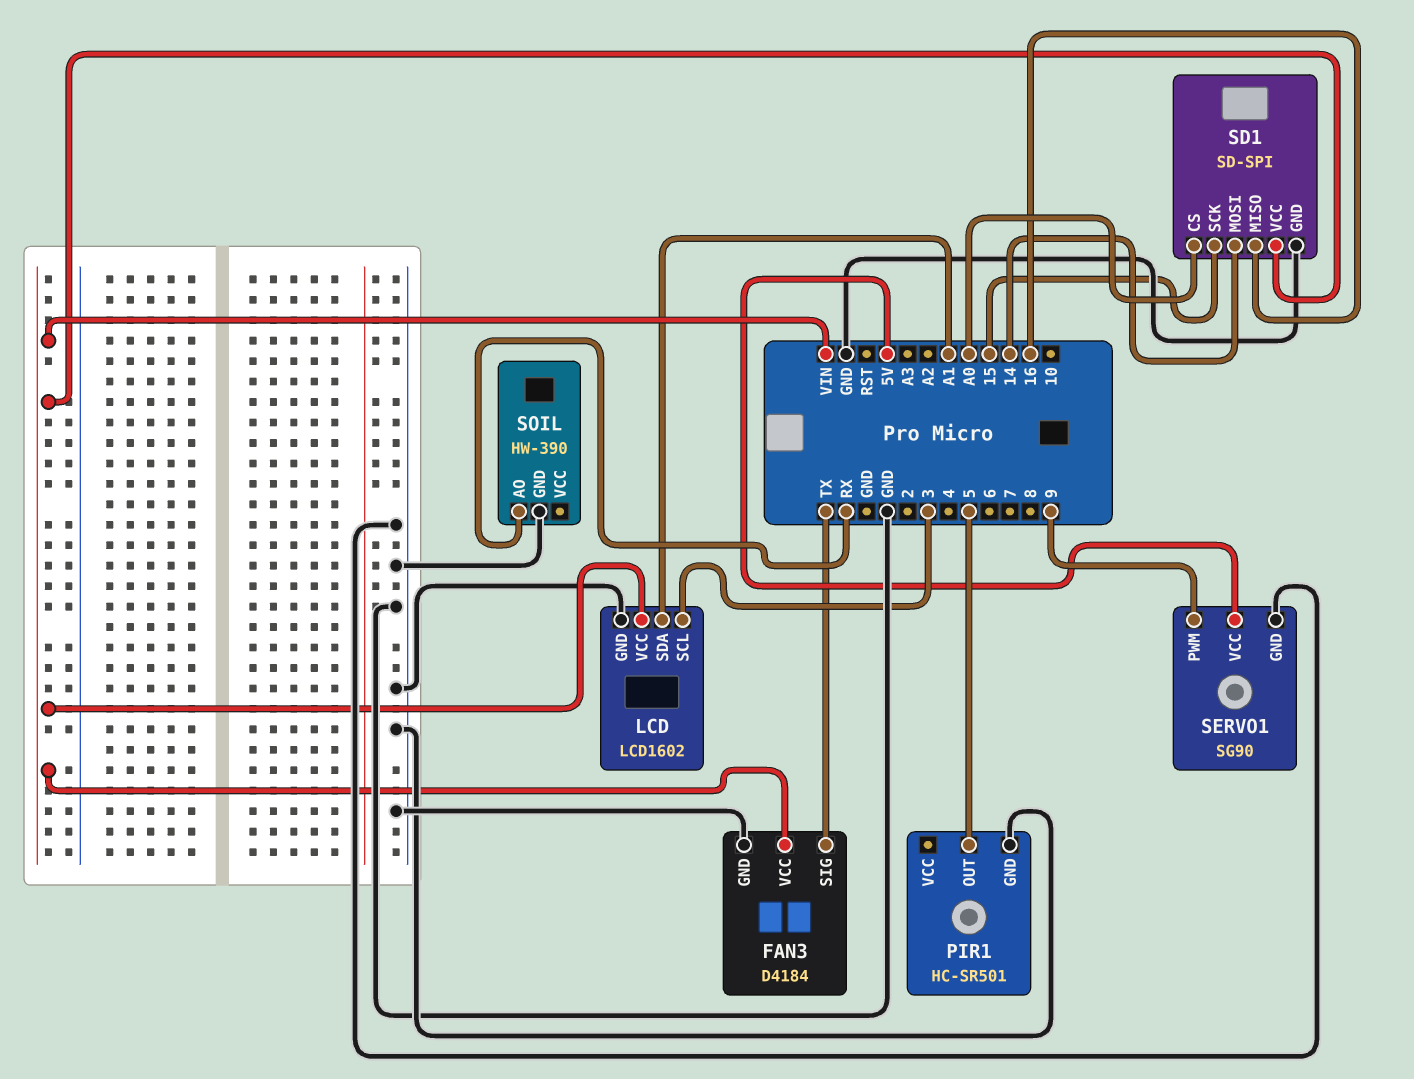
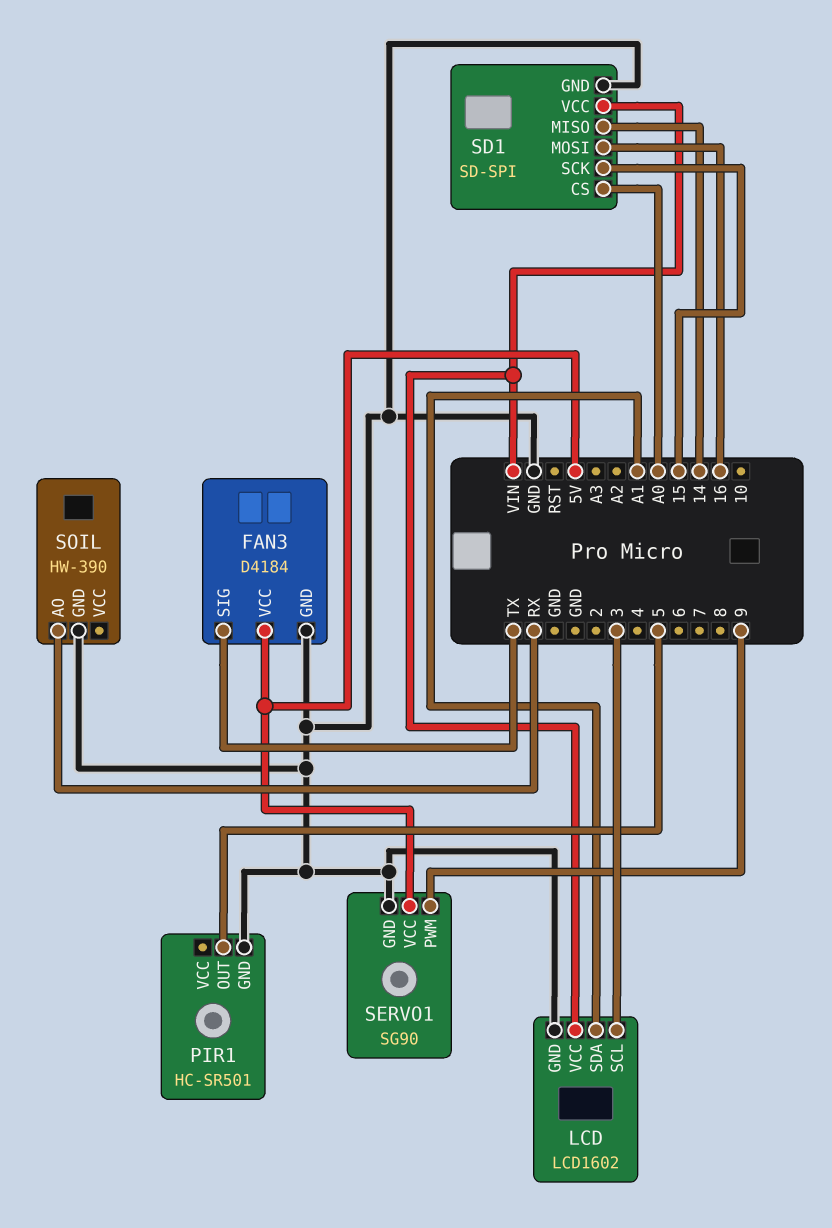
FAN3 pin VCC: VIN -> 5V
SD1 pin MISO: 16 -> 14
SD1 pin MOSI: 14 -> 16

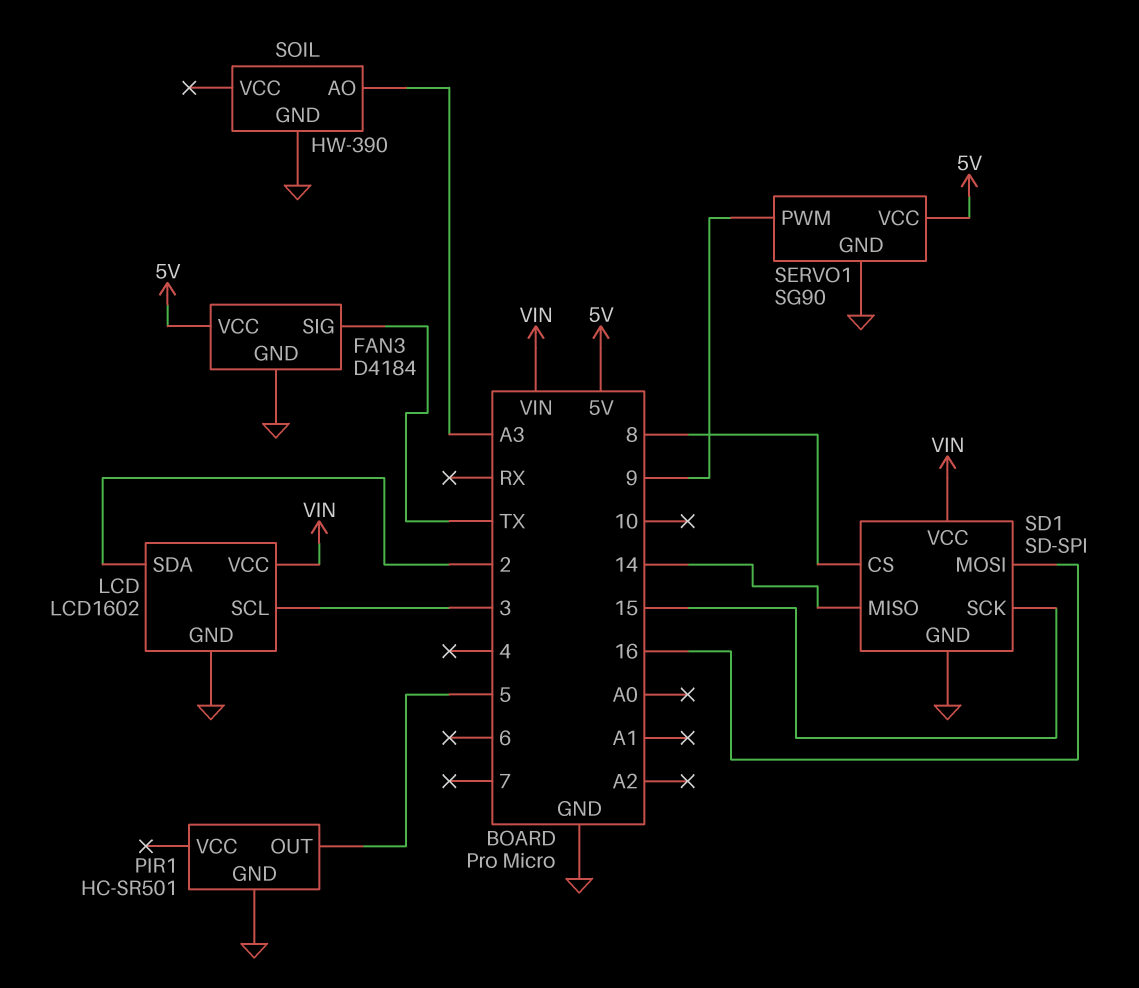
LCD pin SDA: A1 -> 2
SD1 pin CS: A0 -> 8
SOIL pin AO: RX -> A3

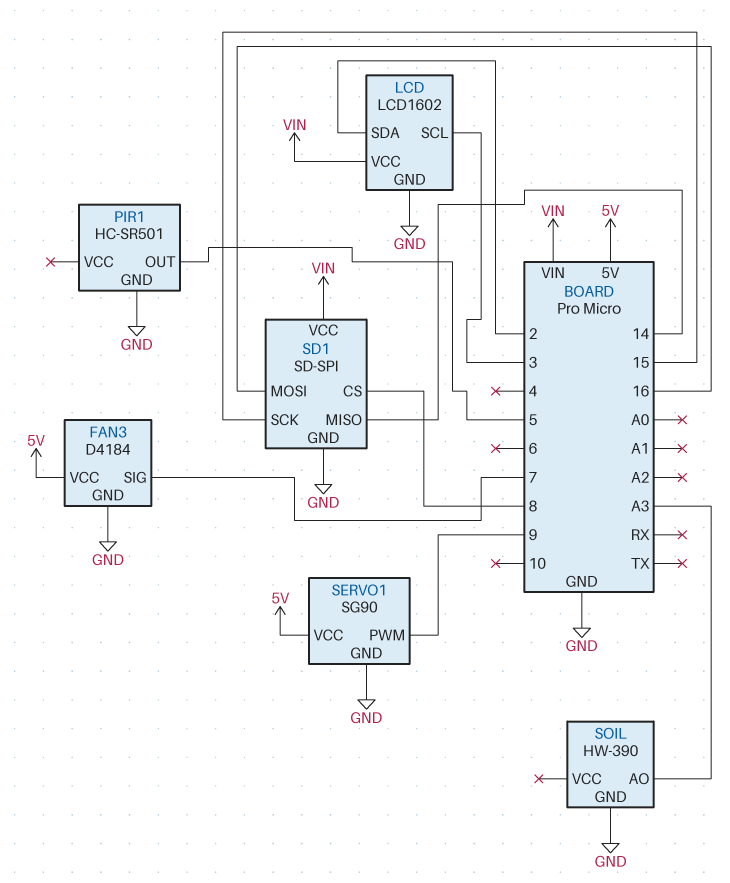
FAN3 pin SIG: TX -> 7

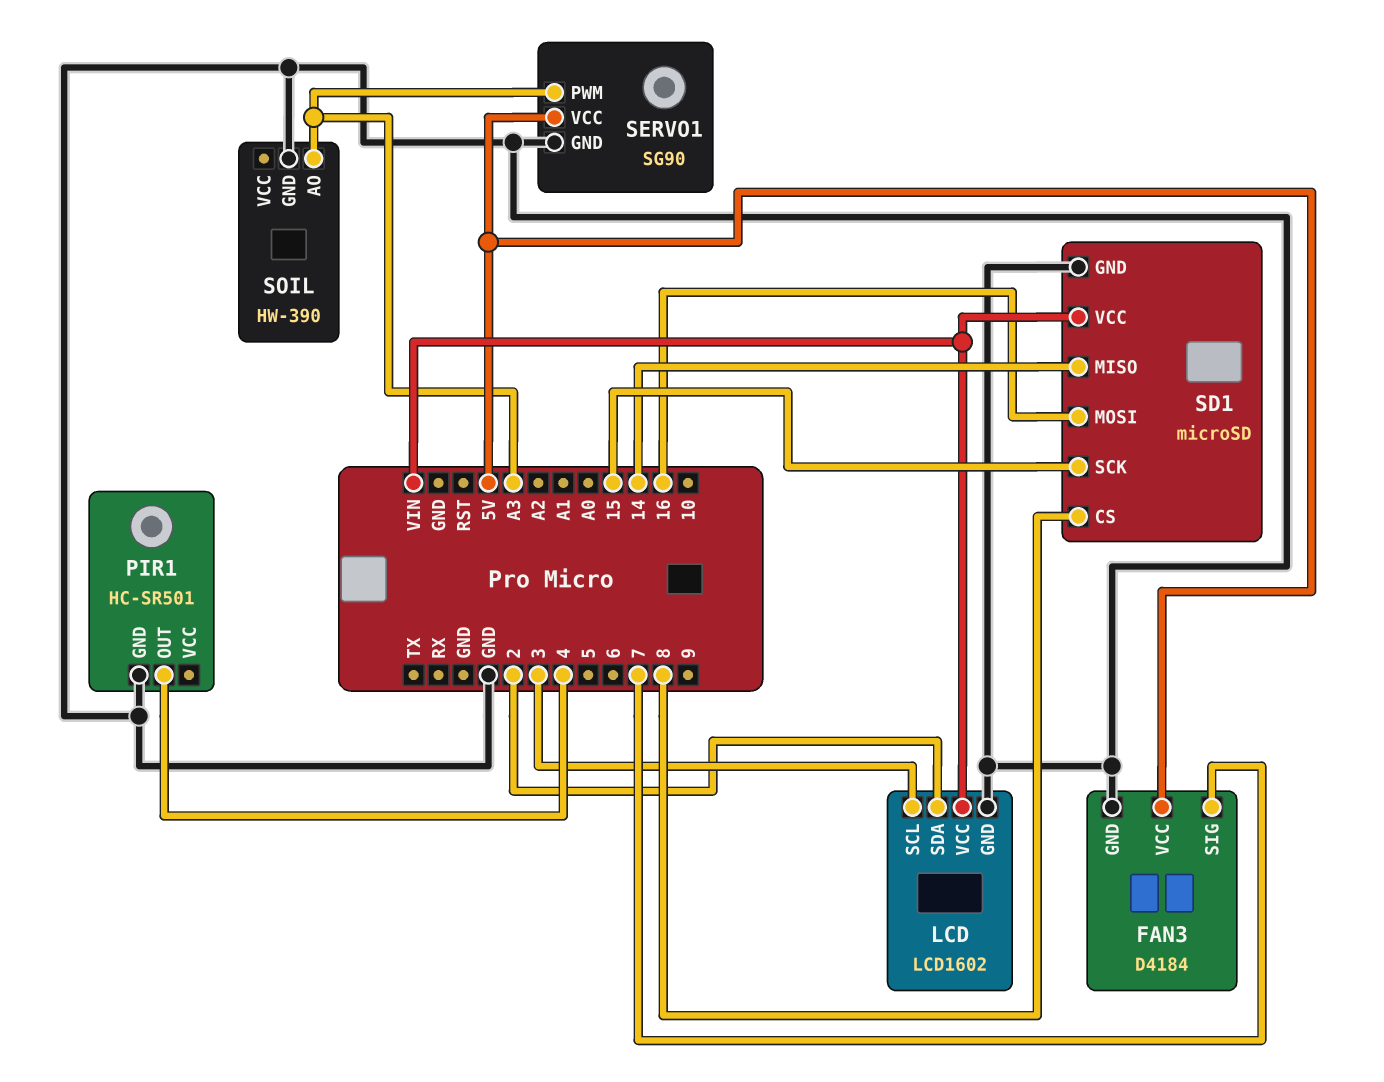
PIR1 pin OUT: 5 -> 4
SD1: SD-SPI -> microSD
SERVO1 pin PWM: 9 -> A3

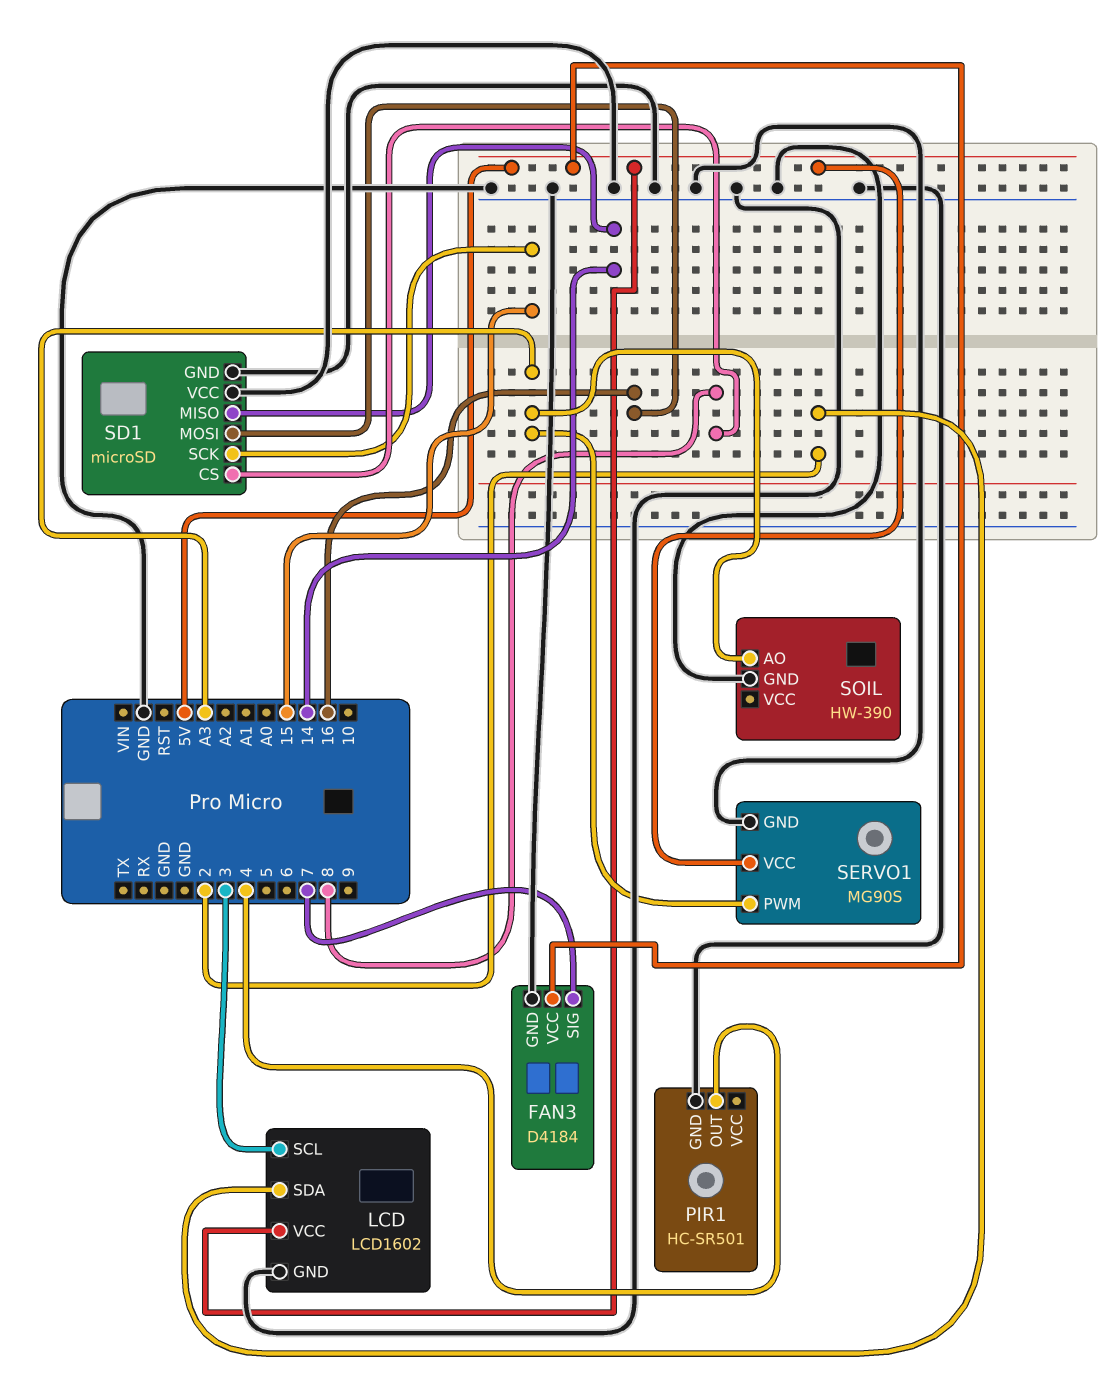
LCD pin VCC: VIN -> 5V
SD1 pin VCC: VIN -> GND
SERVO1: SG90 -> MG90S

